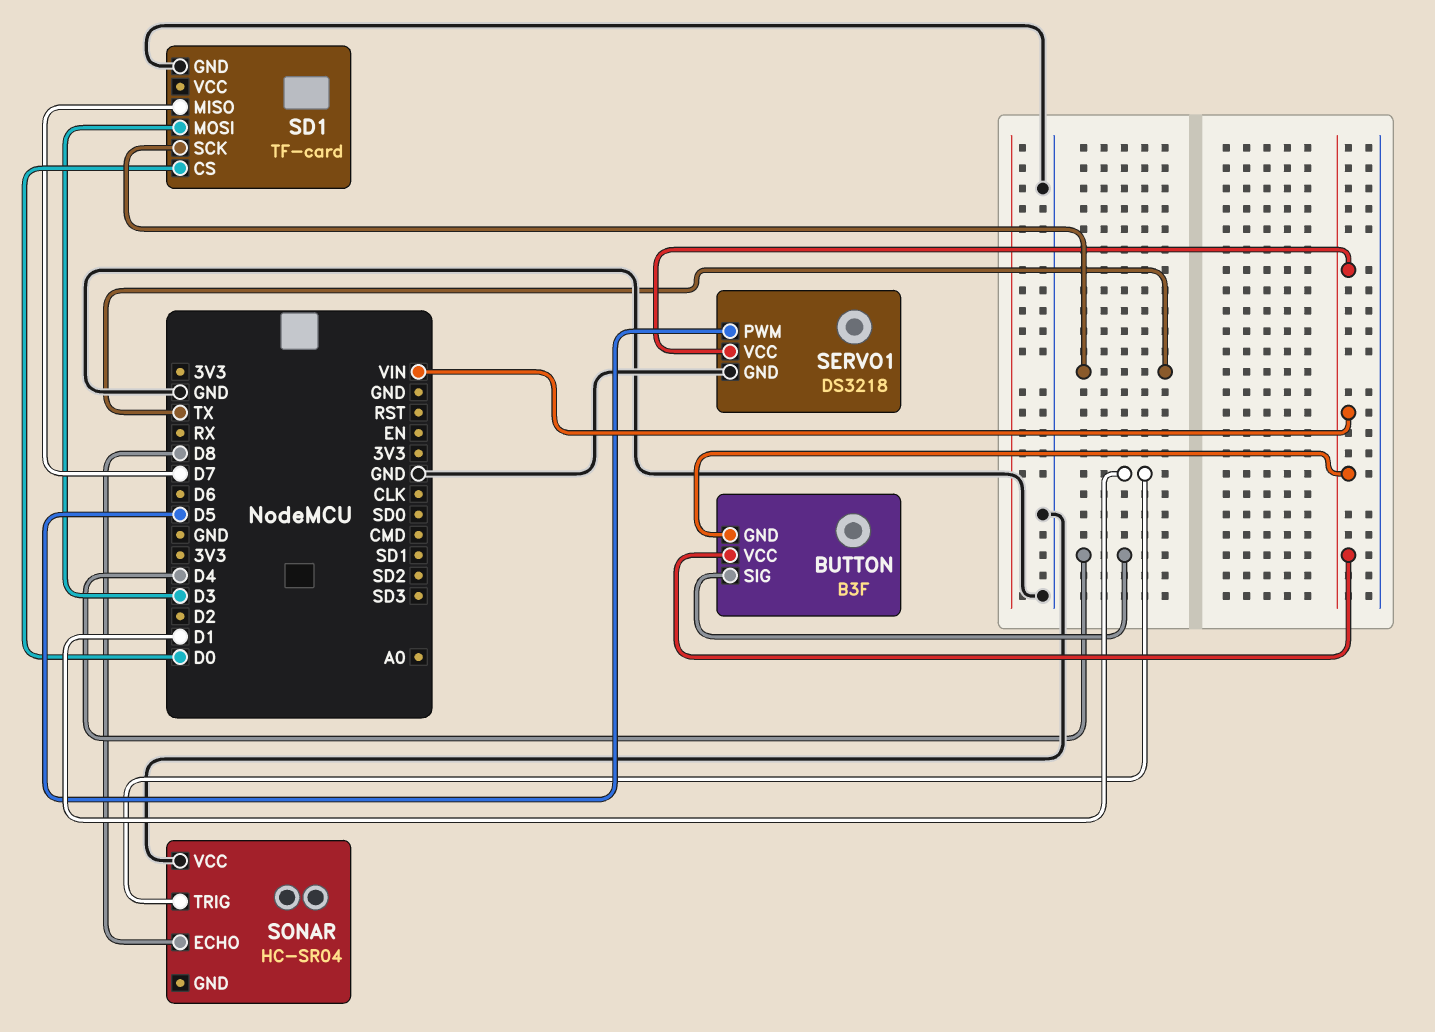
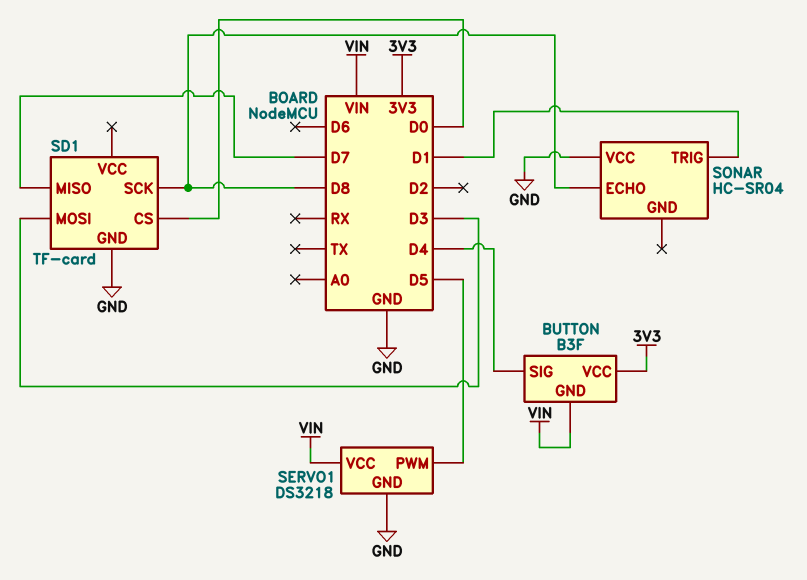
BUTTON pin VCC: VIN -> 3V3
SD1 pin SCK: TX -> D8

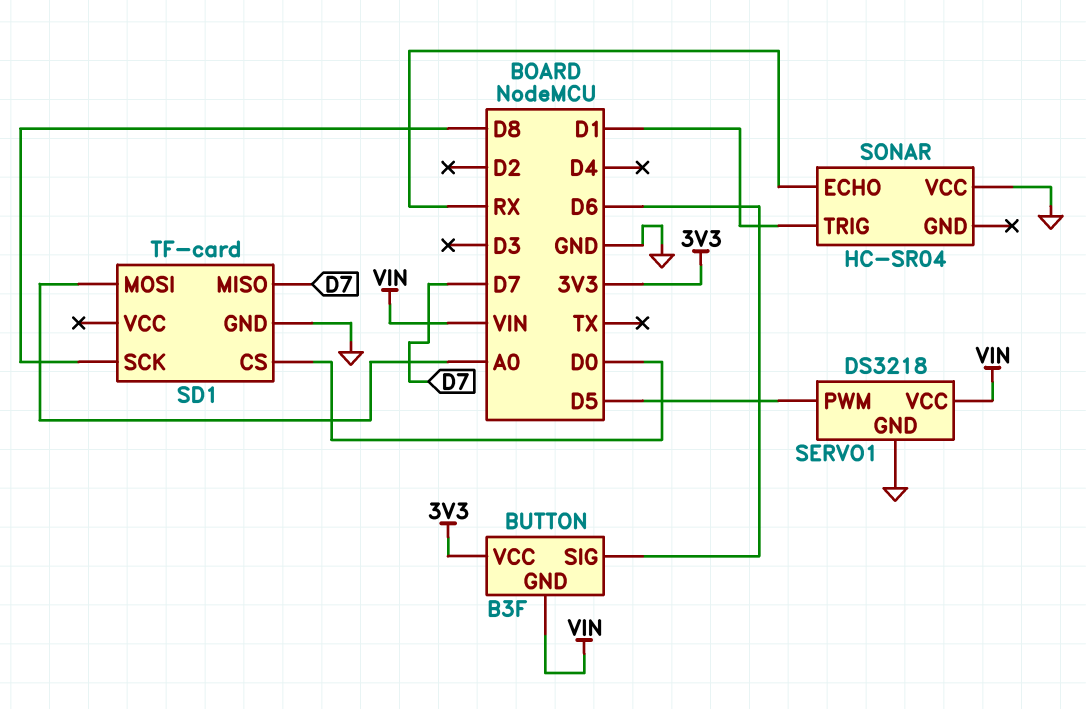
BUTTON pin SIG: D4 -> D6
SD1 pin MOSI: D3 -> A0
SONAR pin ECHO: D8 -> RX

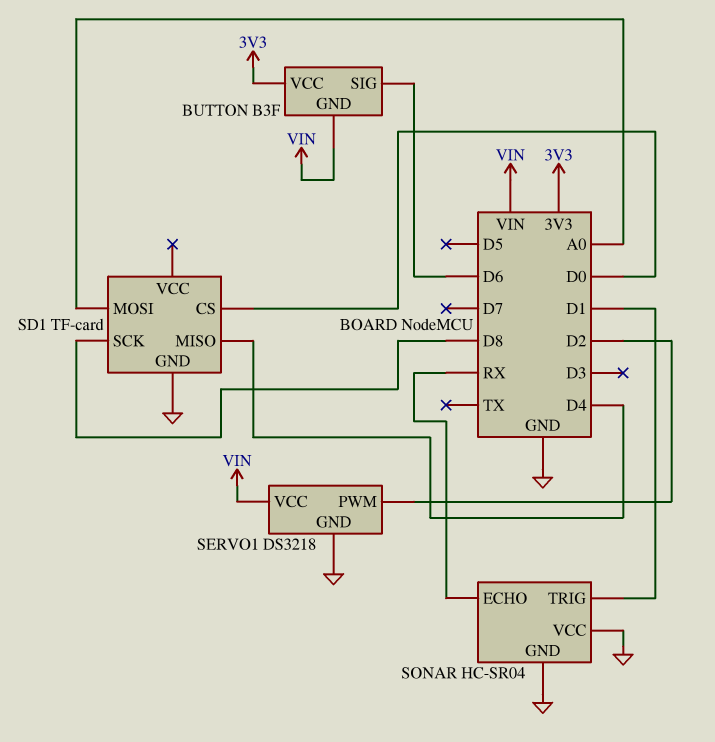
SD1 pin MISO: D7 -> D4
SERVO1 pin PWM: D5 -> D2
SONAR pin GND: none -> GND

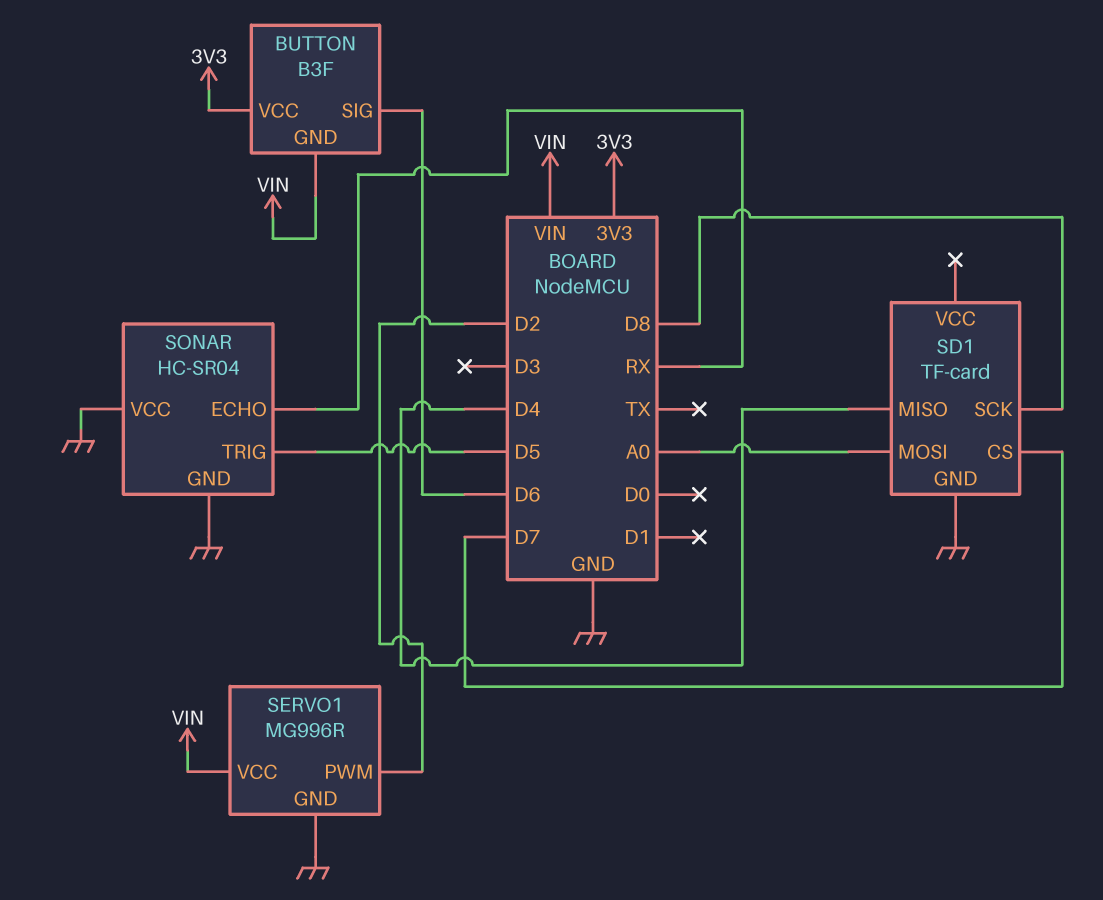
SD1 pin CS: D0 -> D7
SERVO1: DS3218 -> MG996R
SONAR pin TRIG: D1 -> D5

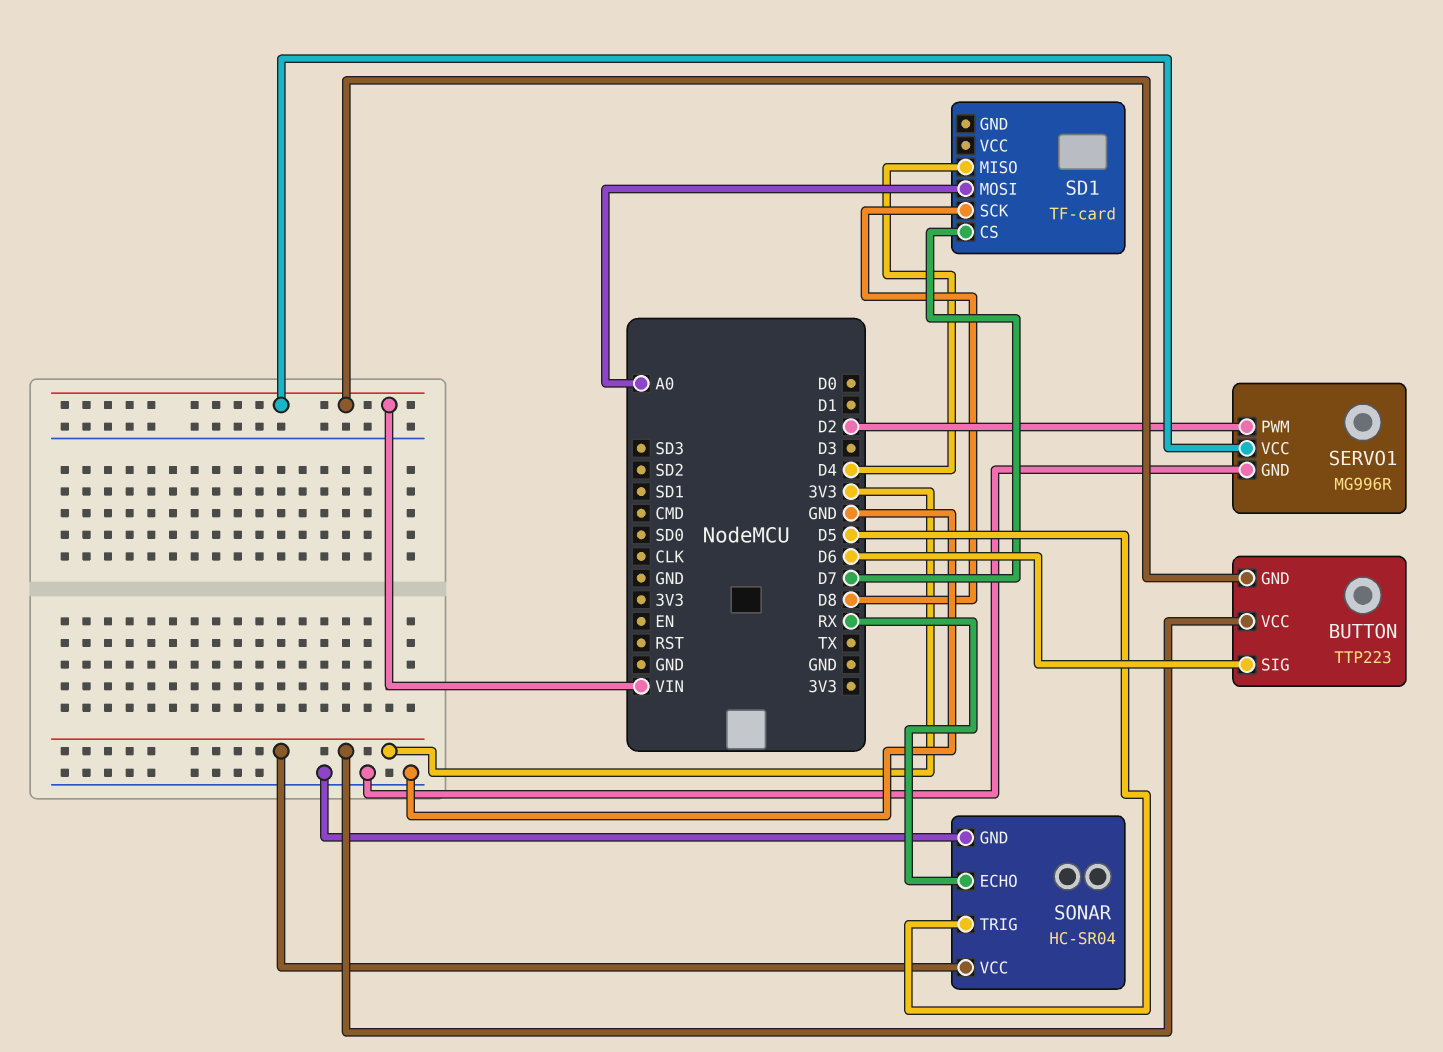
BUTTON: B3F -> TTP223
SD1 pin GND: GND -> none
SONAR pin VCC: GND -> 3V3

